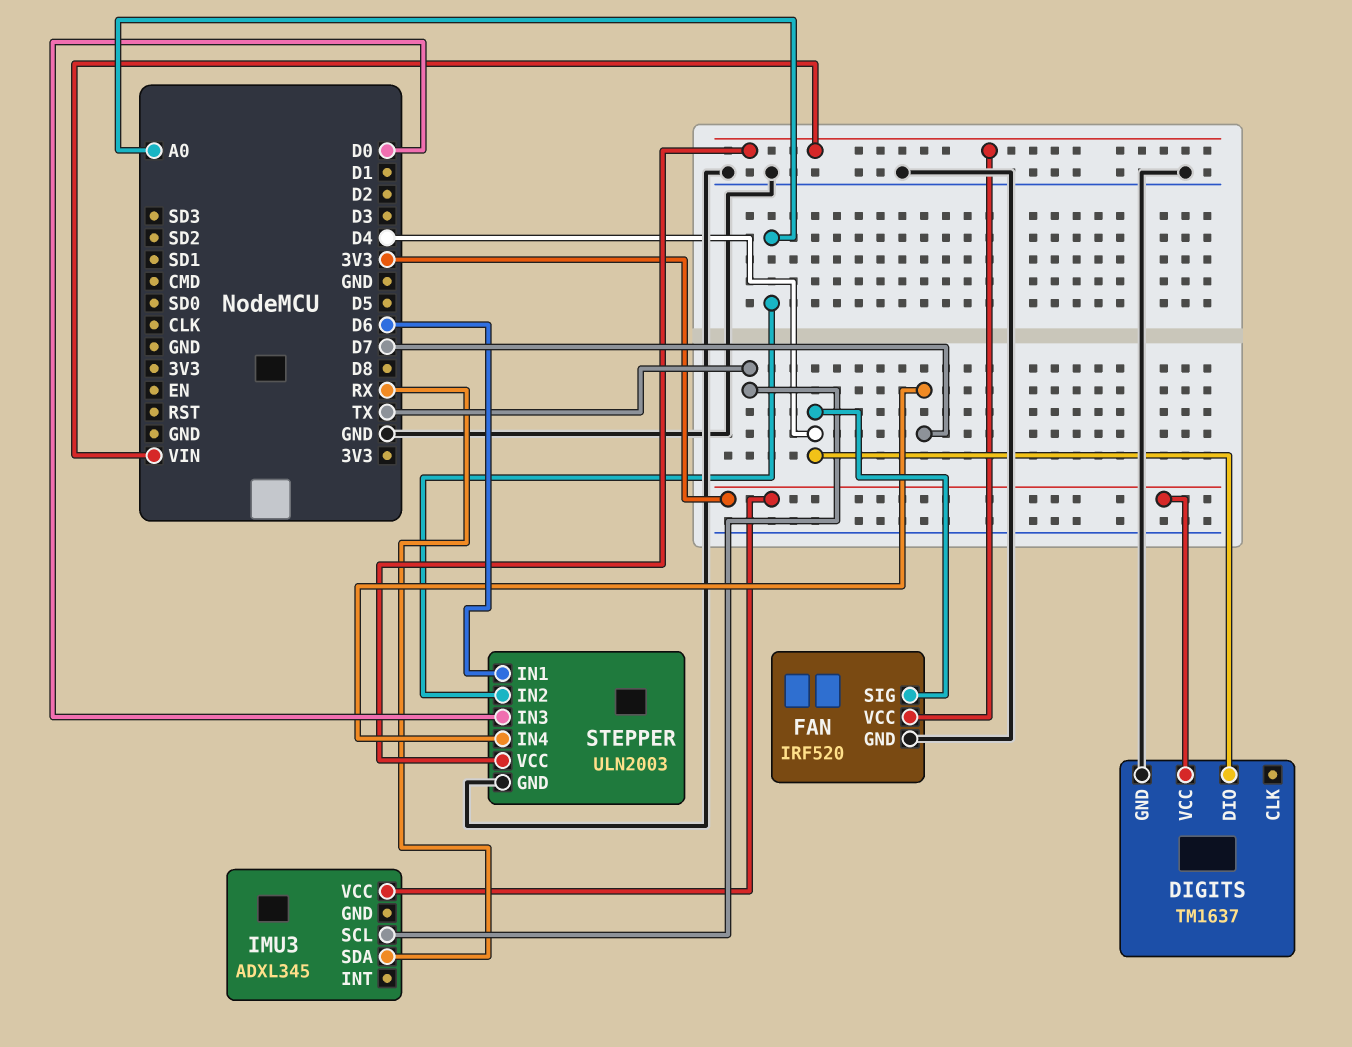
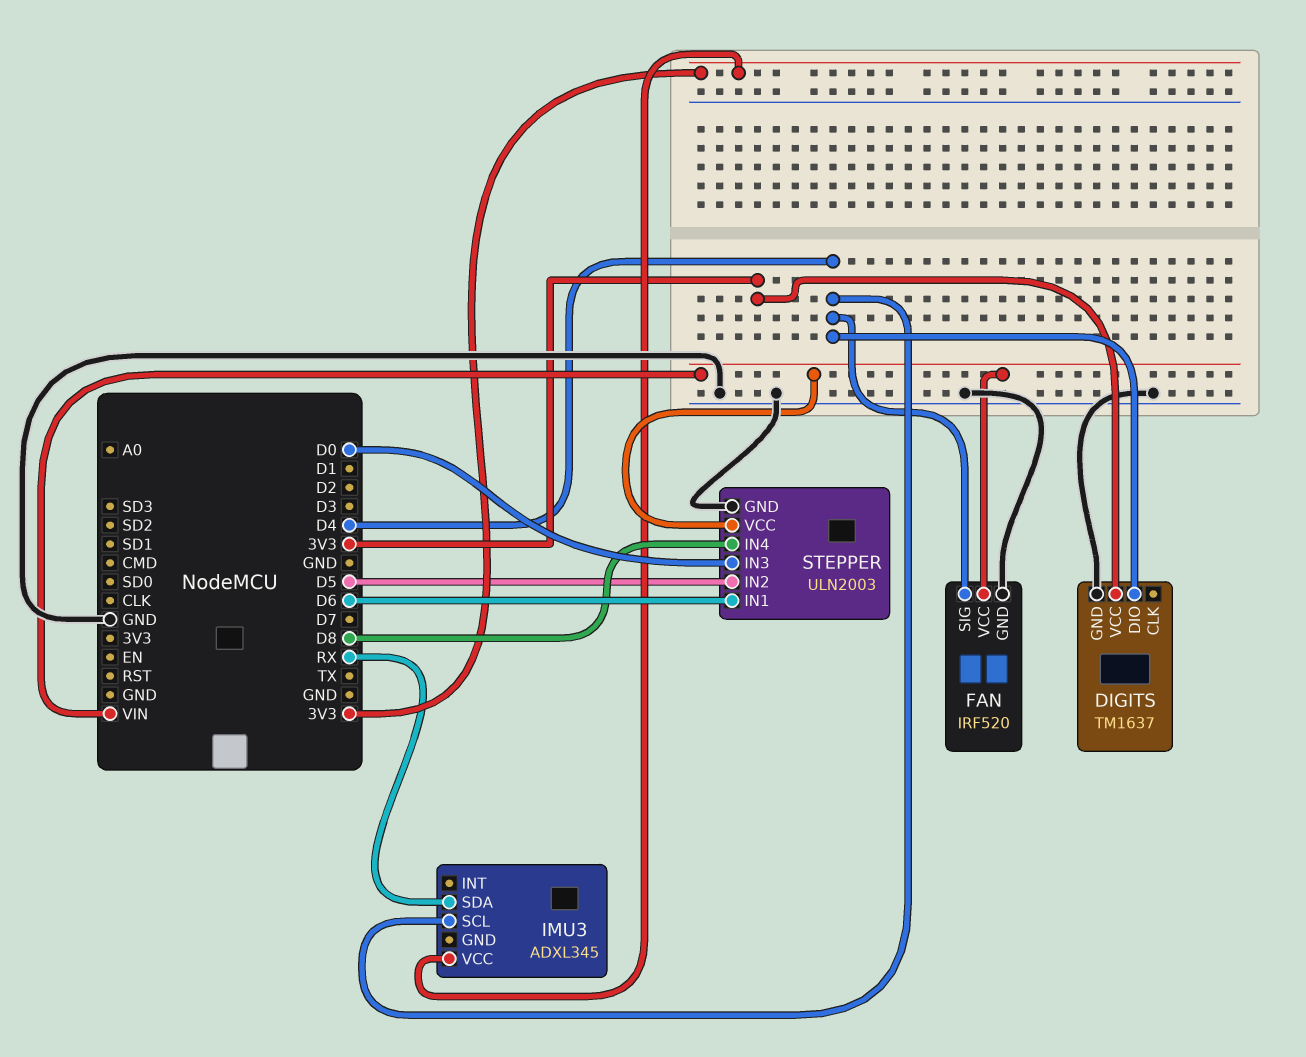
IMU3 pin SCL: TX -> D4
STEPPER pin IN2: A0 -> D5
STEPPER pin IN4: D7 -> D8

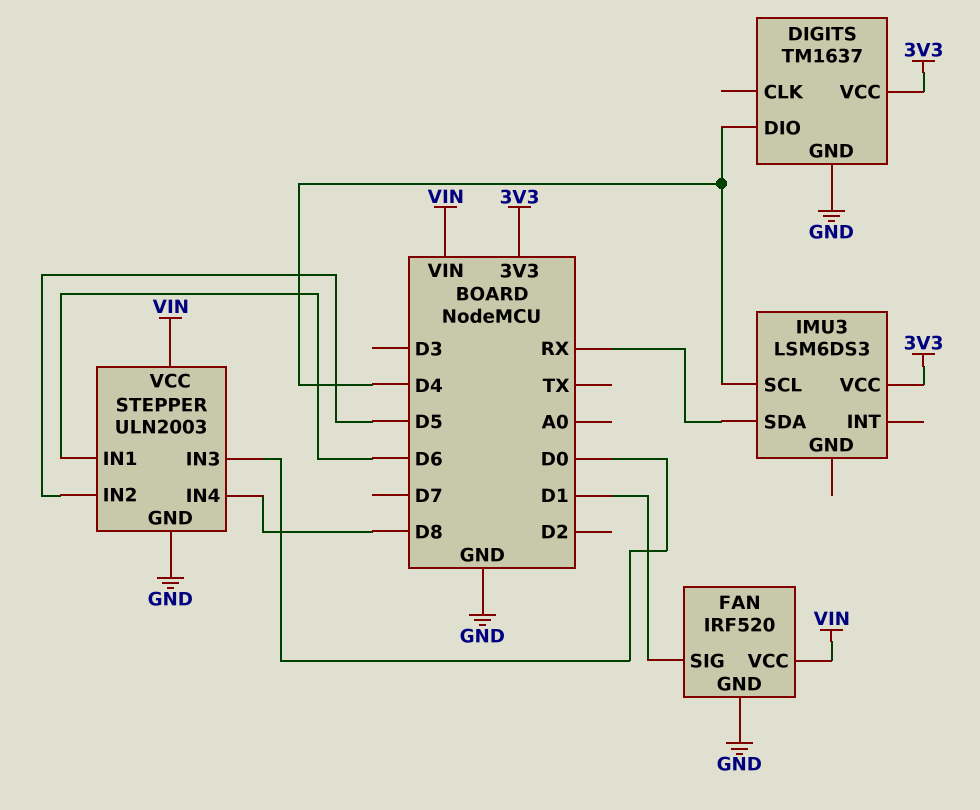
FAN pin SIG: D4 -> D1
IMU3: ADXL345 -> LSM6DS3

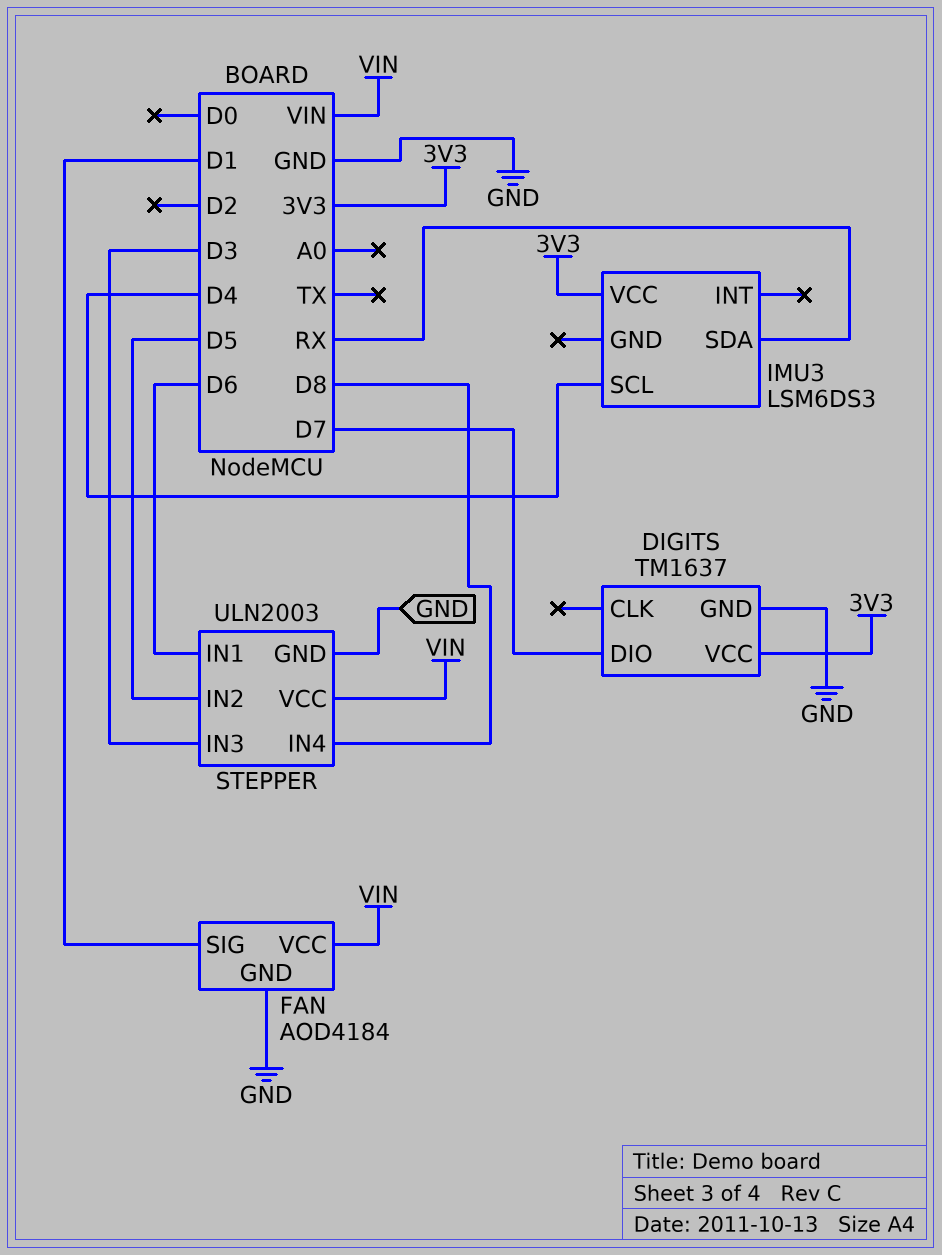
DIGITS pin DIO: D4 -> D7
FAN: IRF520 -> AOD4184
STEPPER pin IN3: D0 -> D3

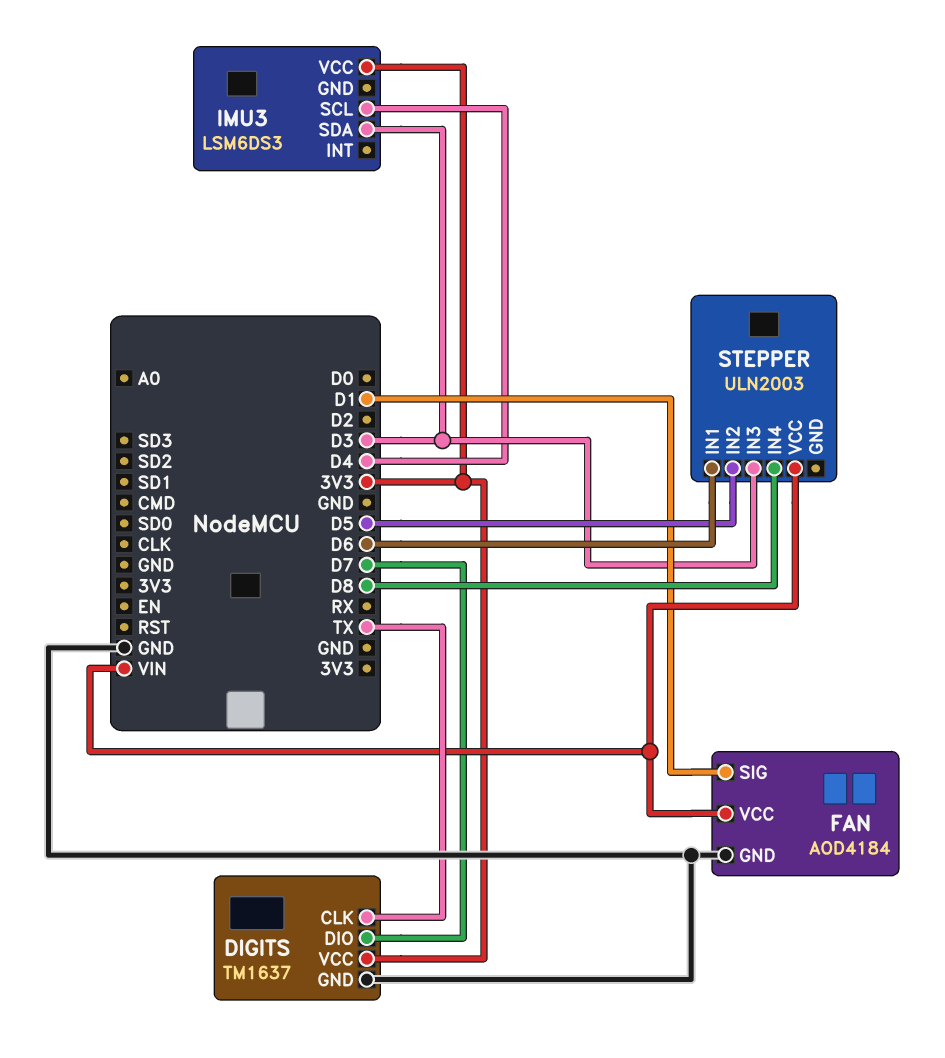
DIGITS pin CLK: none -> TX
IMU3 pin SDA: RX -> D3
STEPPER pin GND: GND -> none

